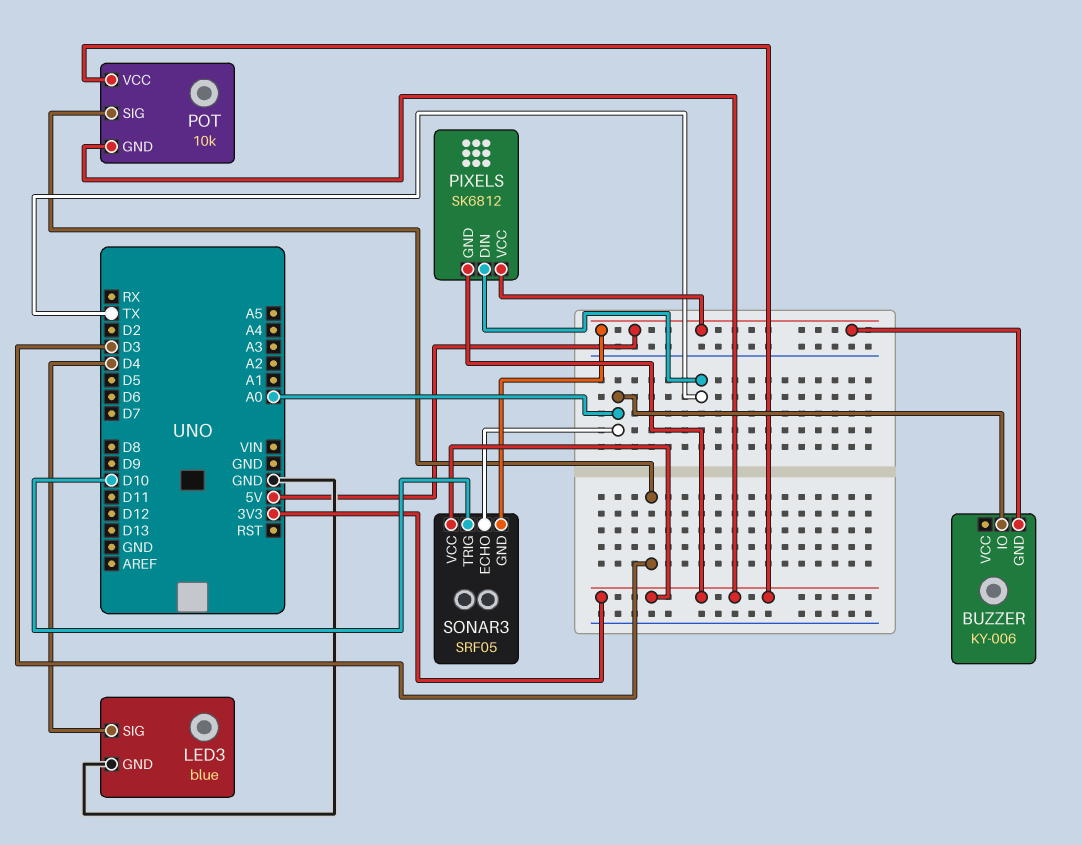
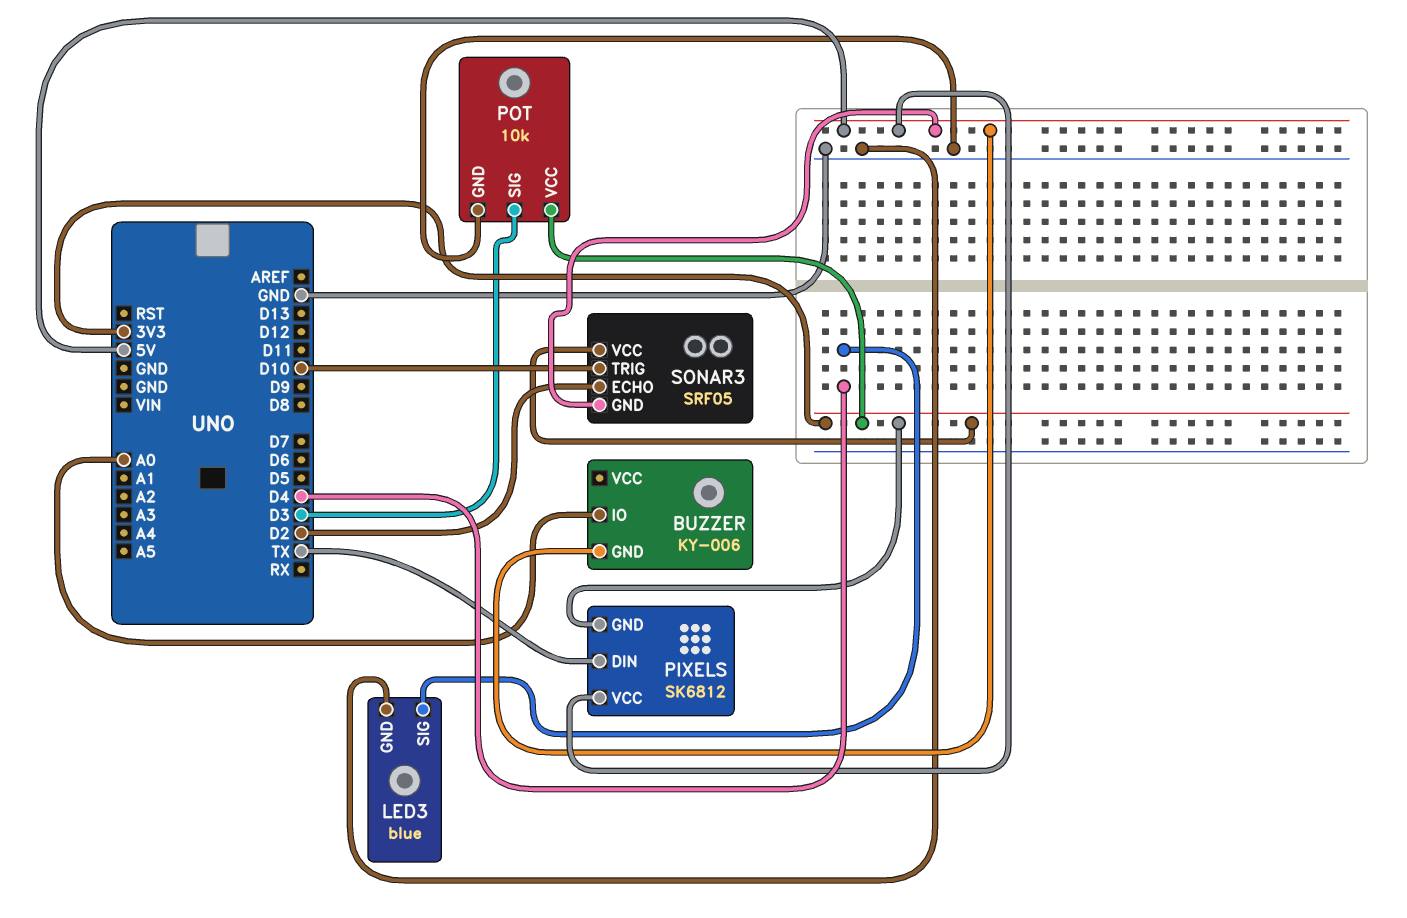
POT pin GND: 3V3 -> GND
SONAR3 pin ECHO: A0 -> D2

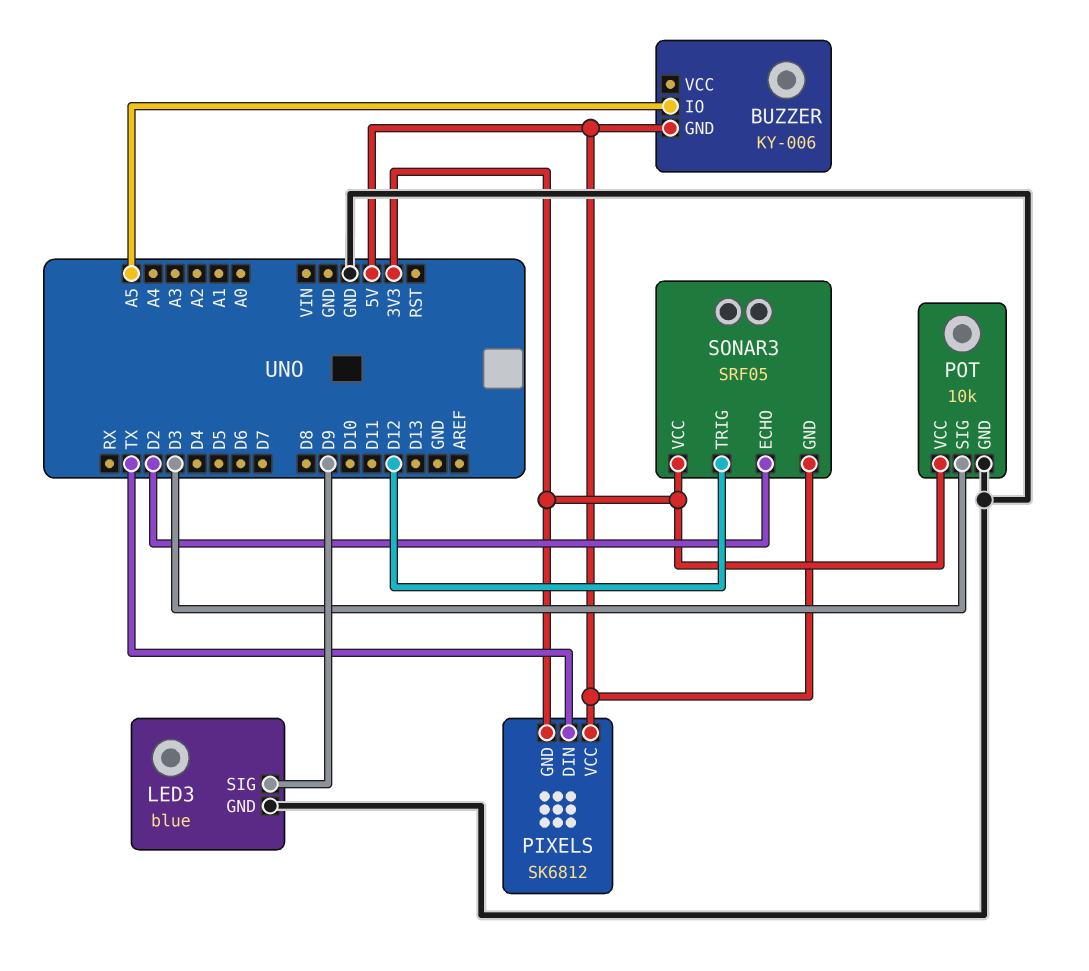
BUZZER pin IO: A0 -> A5
LED3 pin SIG: D4 -> D9
SONAR3 pin TRIG: D10 -> D12

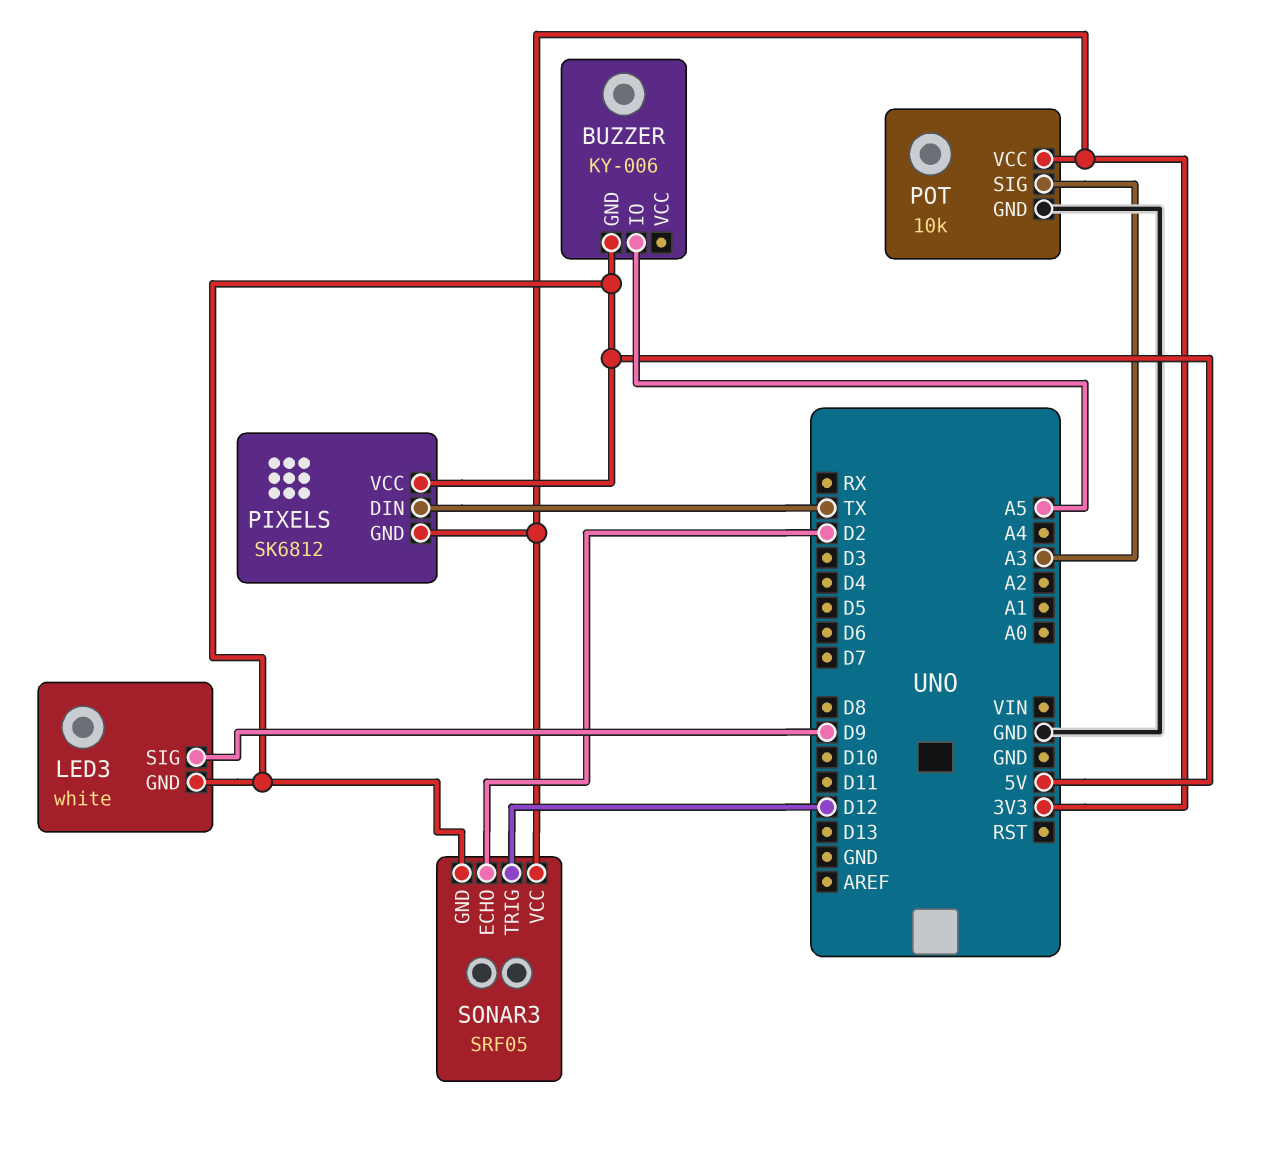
LED3: blue -> white
LED3 pin GND: GND -> 5V
POT pin SIG: D3 -> A3

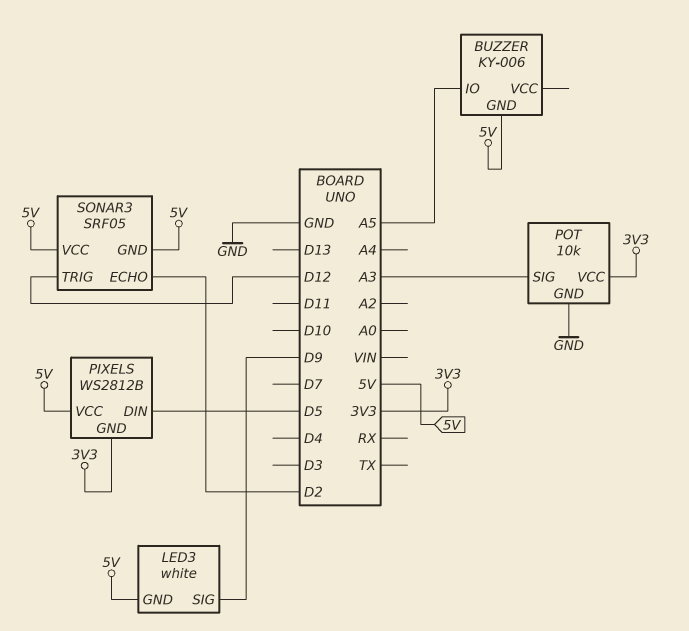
PIXELS: SK6812 -> WS2812B
PIXELS pin DIN: TX -> D5
SONAR3 pin VCC: 3V3 -> 5V

